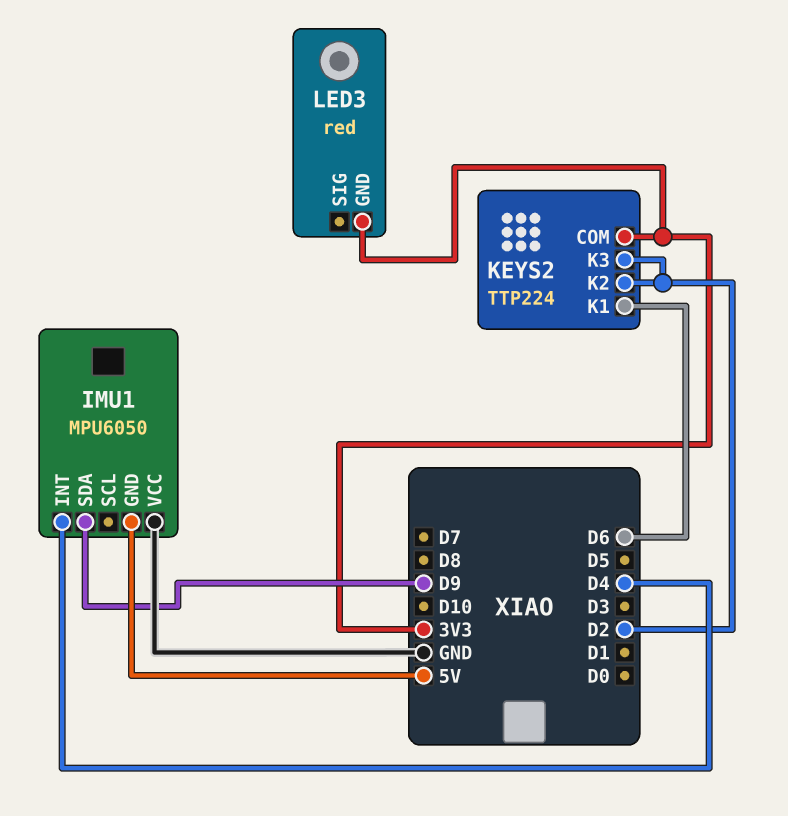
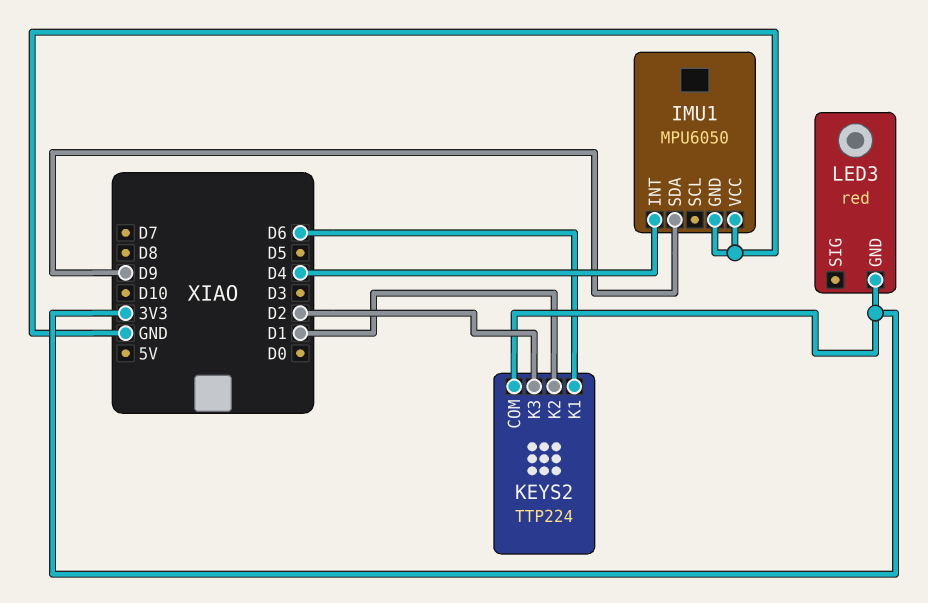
IMU1 pin GND: 5V -> GND
KEYS2 pin K2: D2 -> D1

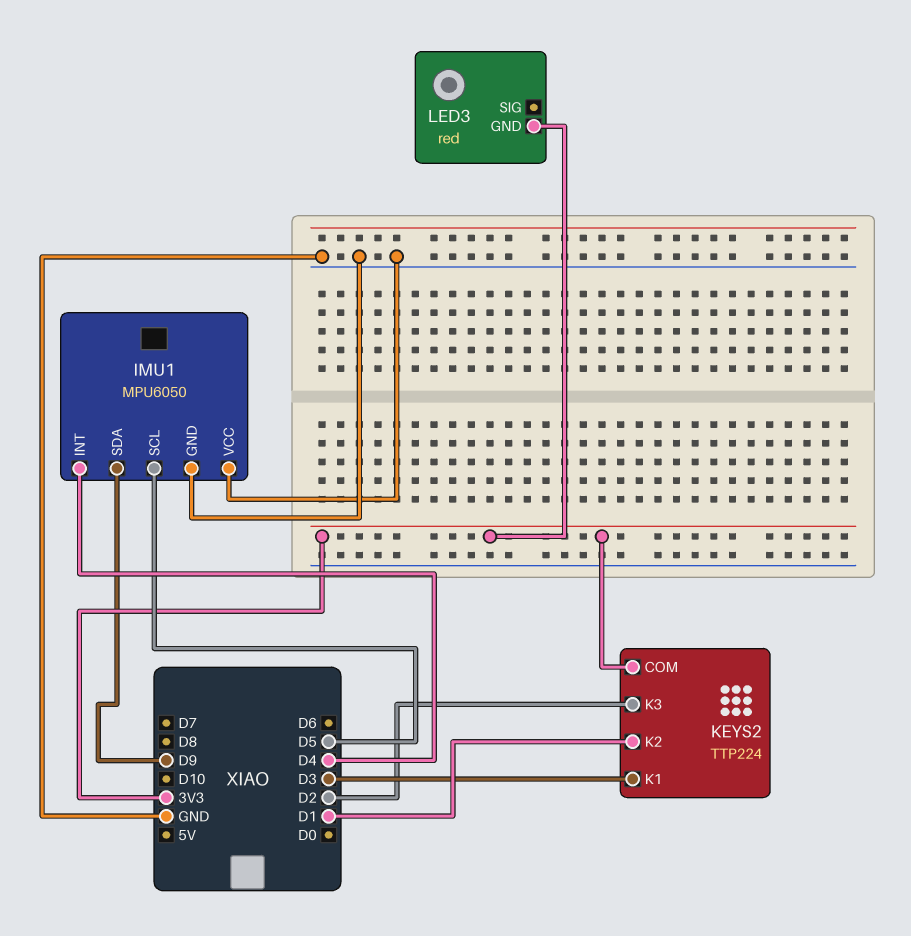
IMU1 pin SCL: none -> D5
KEYS2 pin K1: D6 -> D3

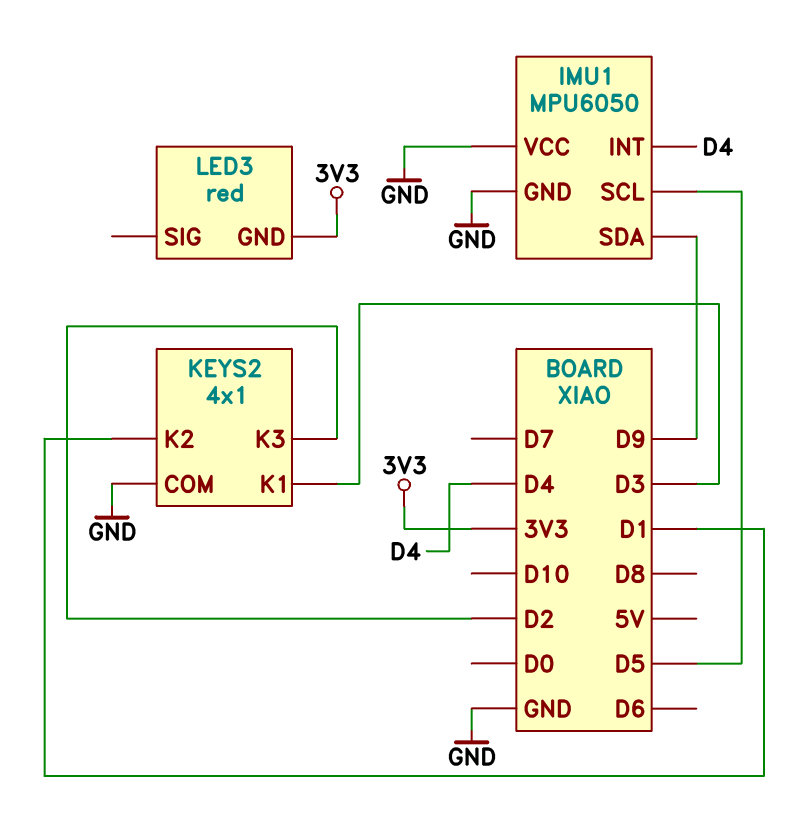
KEYS2: TTP224 -> 4x1
KEYS2 pin COM: 3V3 -> GND

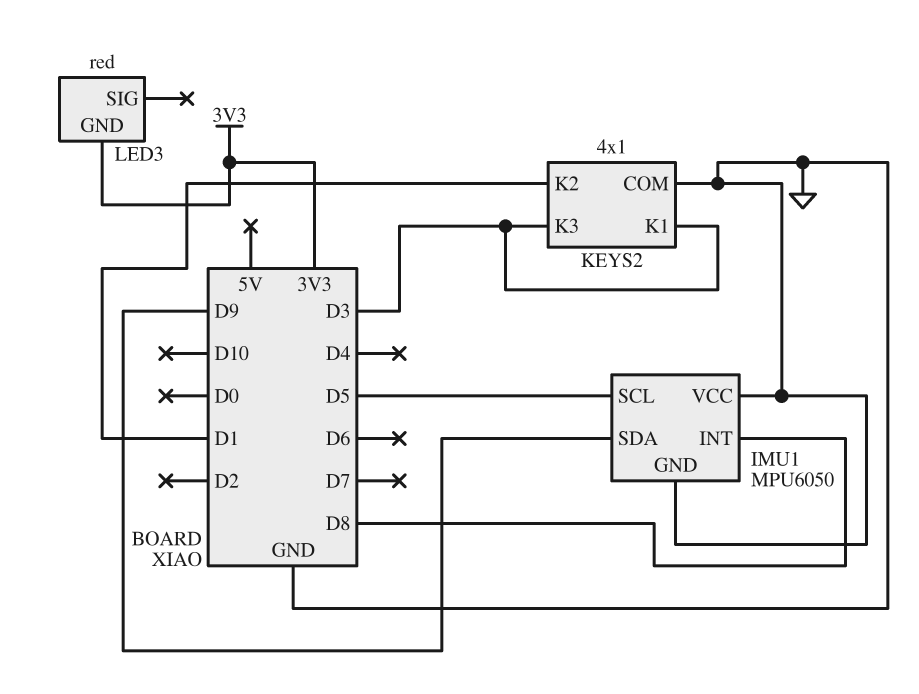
IMU1 pin INT: D4 -> D8
KEYS2 pin K3: D2 -> D3

